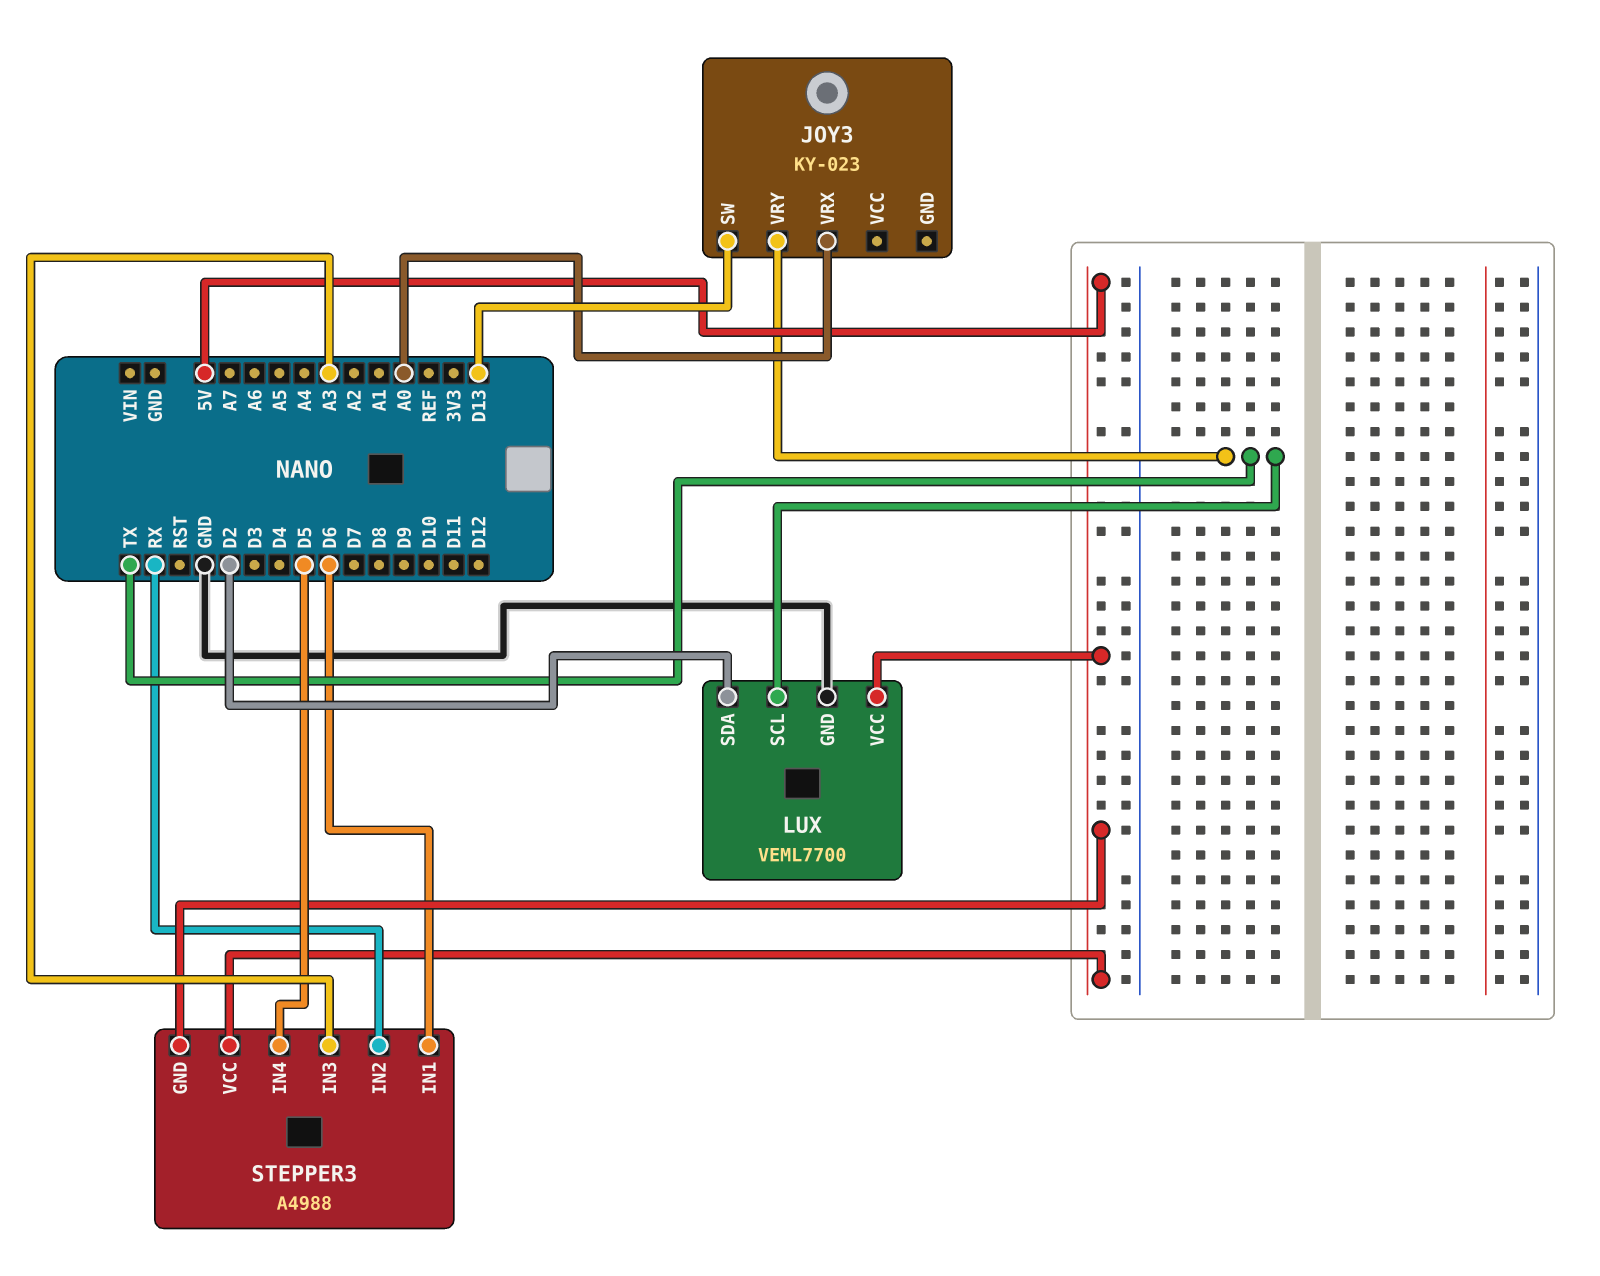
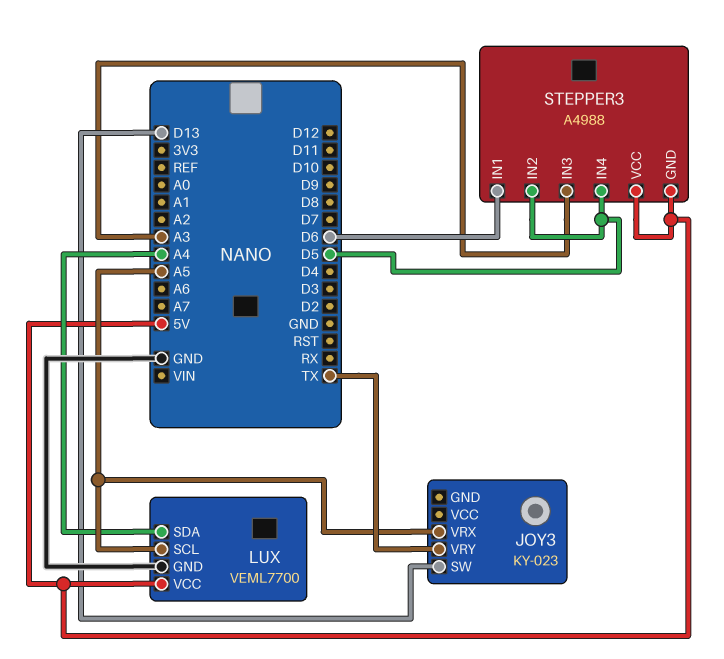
JOY3 pin VRX: A0 -> A5
LUX pin SCL: TX -> A5
LUX pin SDA: D2 -> A4
STEPPER3 pin IN2: RX -> D5

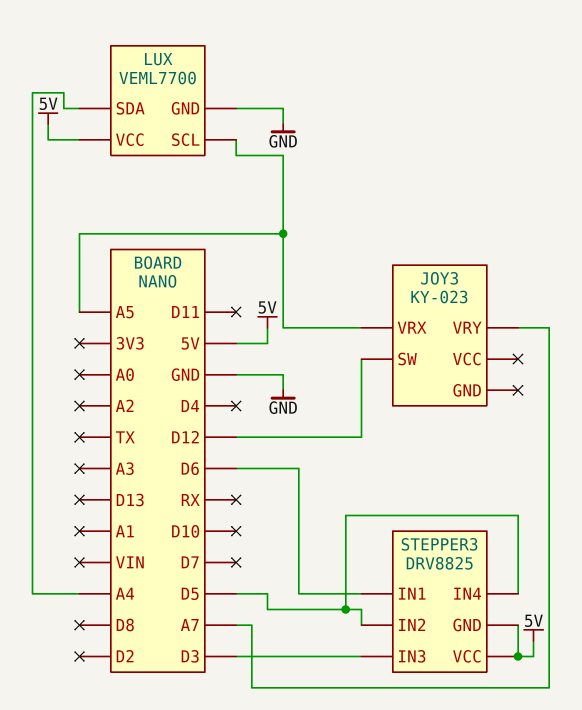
JOY3 pin SW: D13 -> D12
JOY3 pin VRY: TX -> A7
STEPPER3: A4988 -> DRV8825
STEPPER3 pin IN3: A3 -> D3

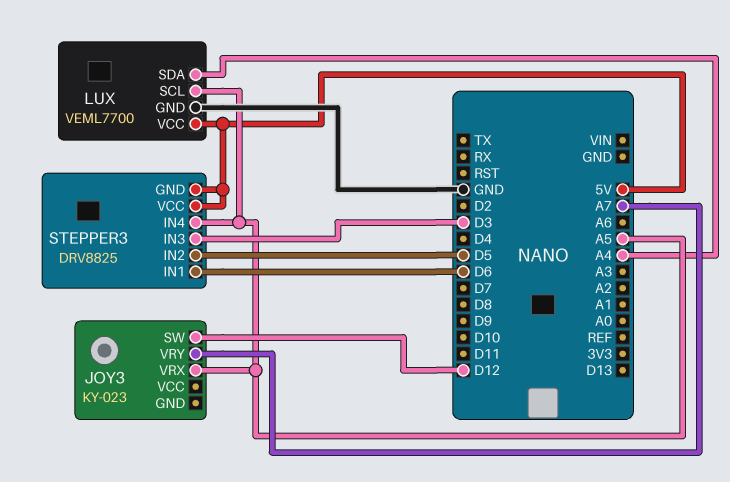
STEPPER3 pin IN4: D5 -> A5

